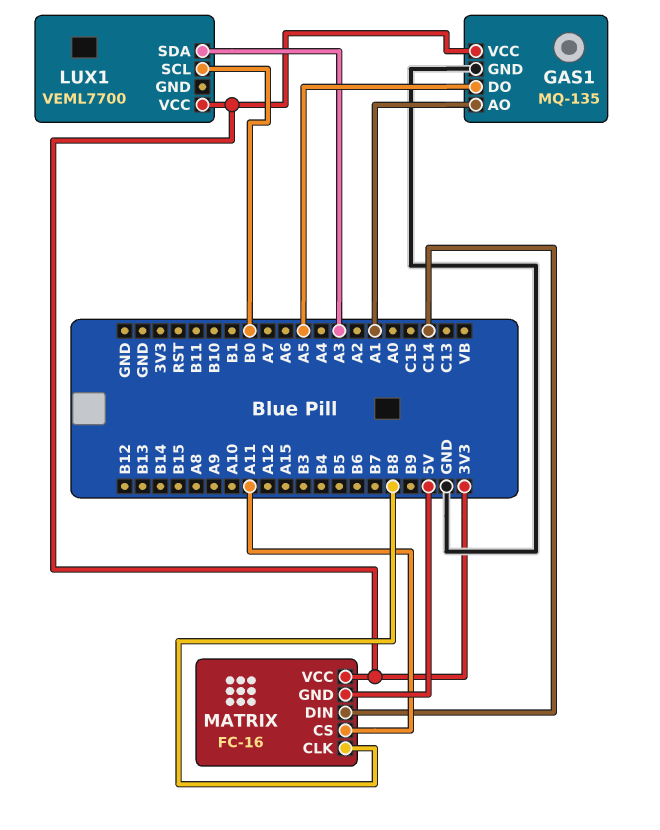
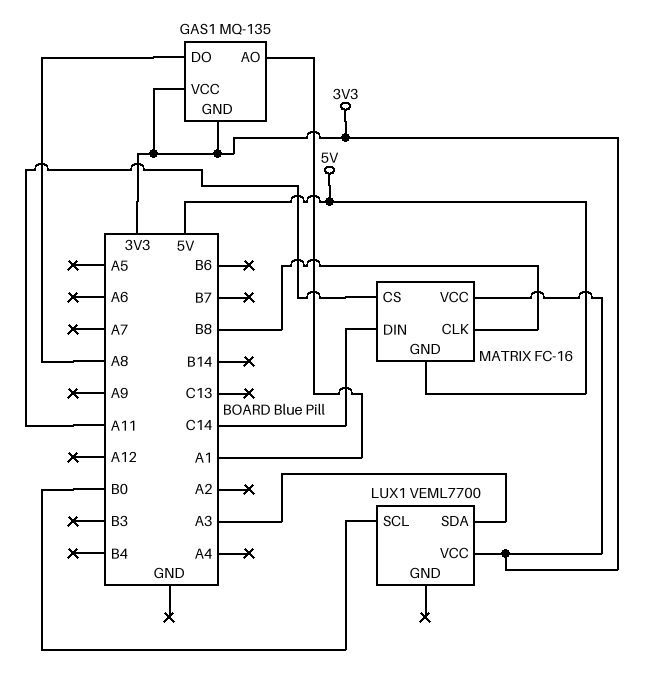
GAS1 pin DO: A5 -> A8
GAS1 pin GND: GND -> 3V3

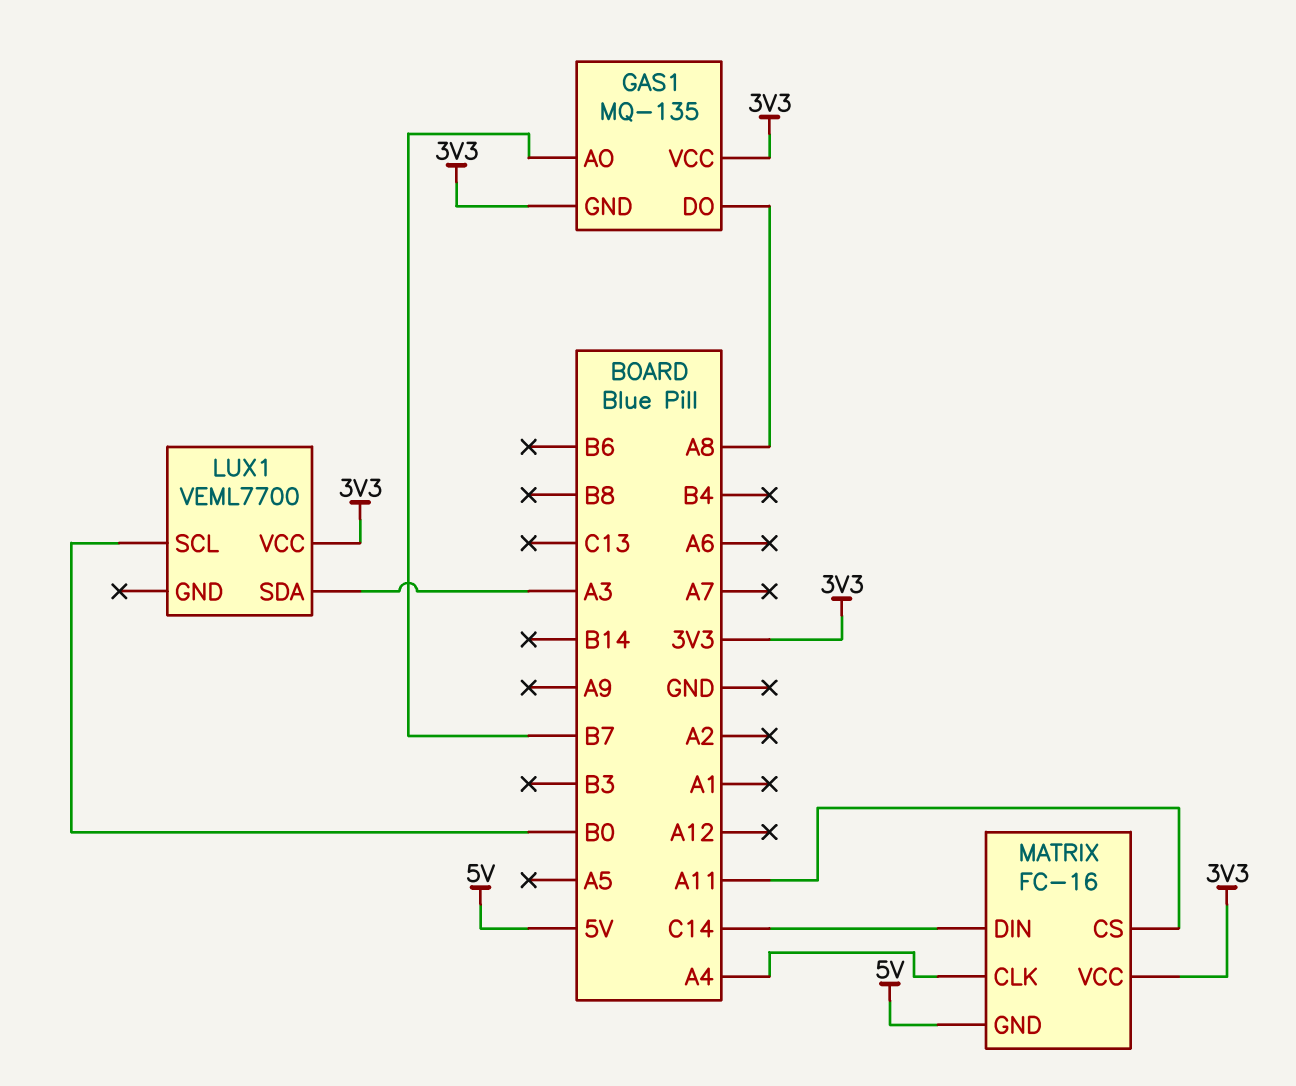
GAS1 pin AO: A1 -> B7
MATRIX pin CLK: B8 -> A4

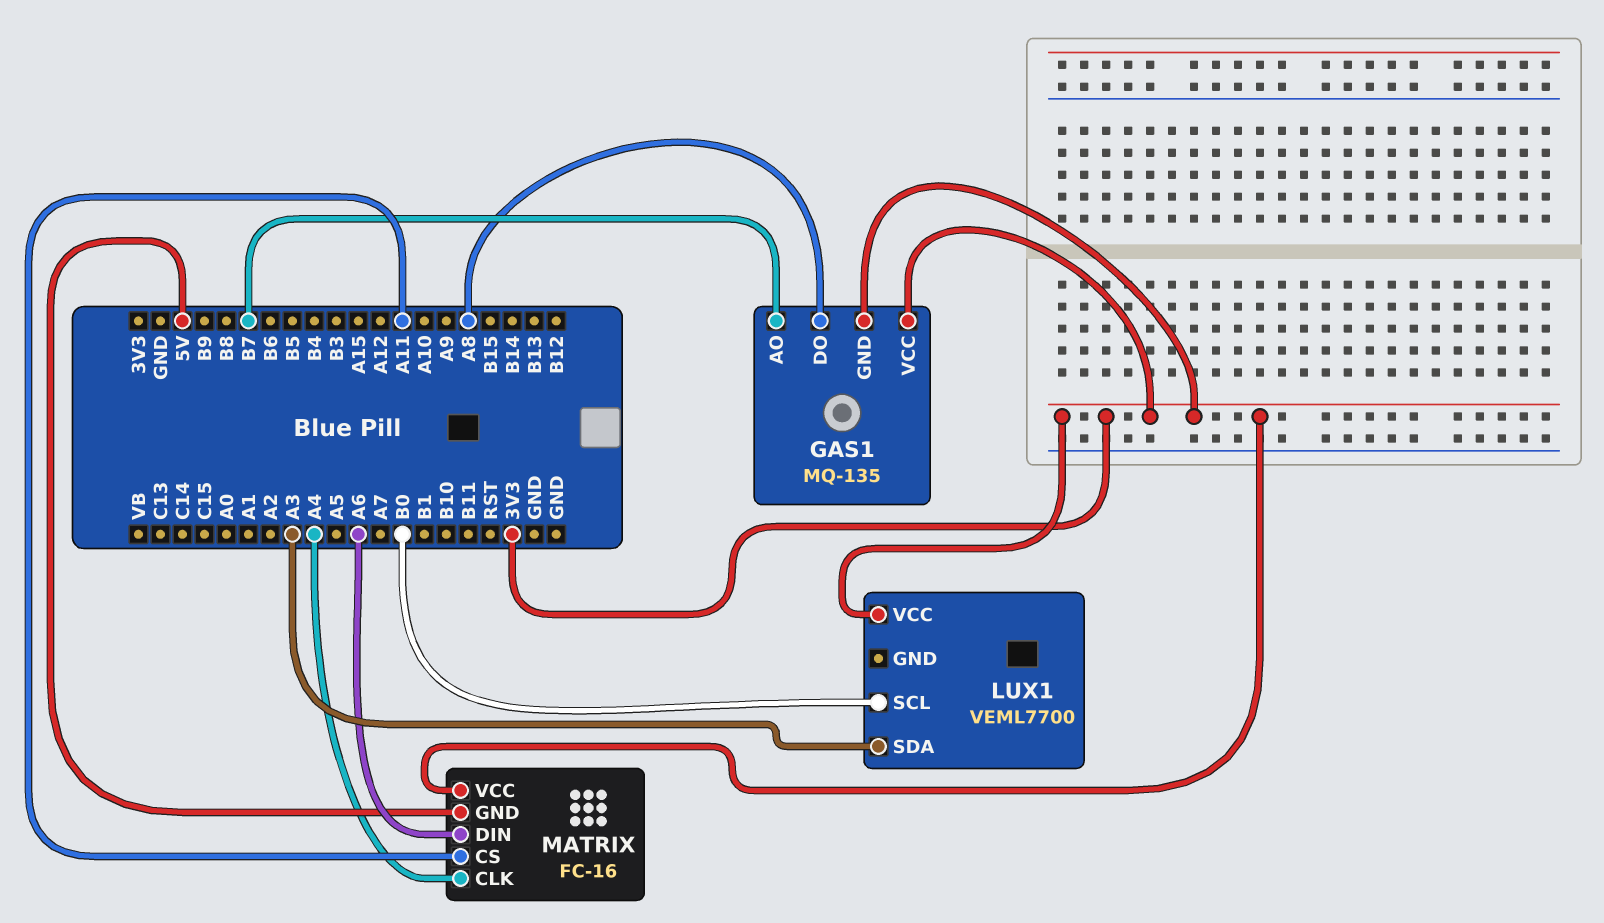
MATRIX pin DIN: C14 -> A6

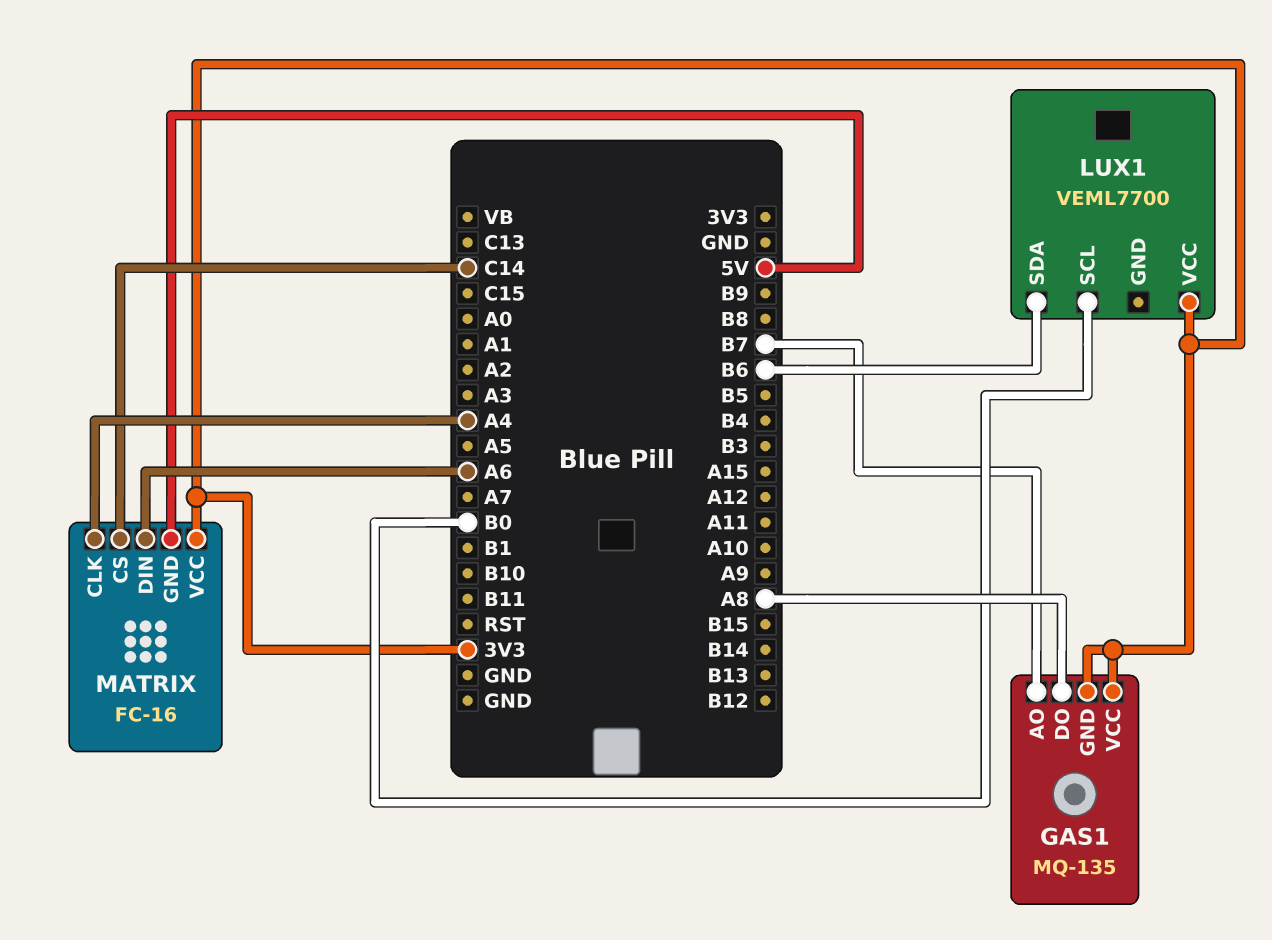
LUX1 pin SDA: A3 -> B6
MATRIX pin CS: A11 -> C14

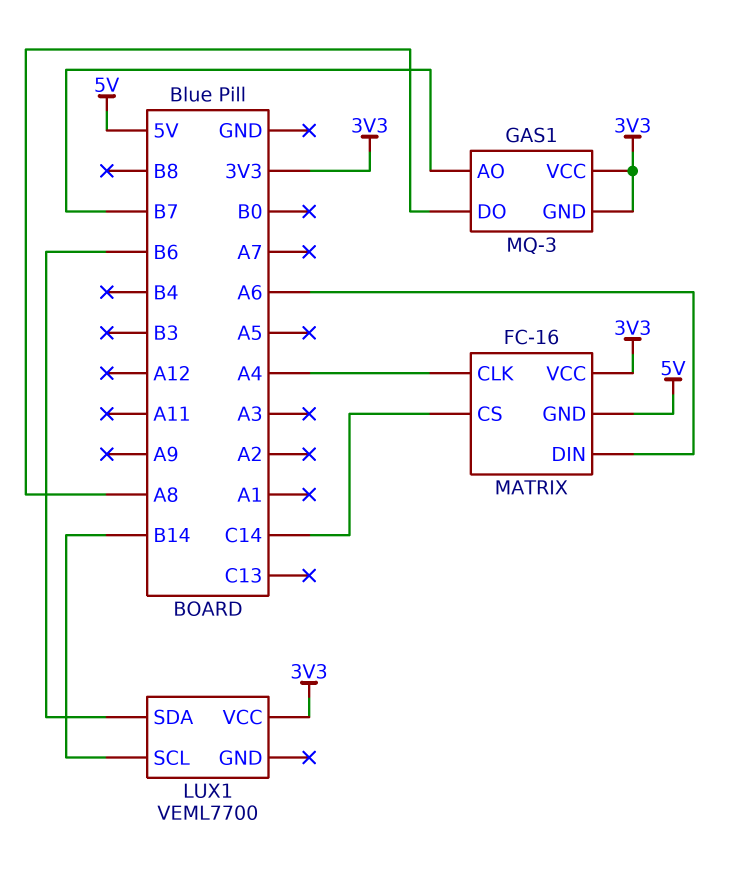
GAS1: MQ-135 -> MQ-3
LUX1 pin SCL: B0 -> B14

